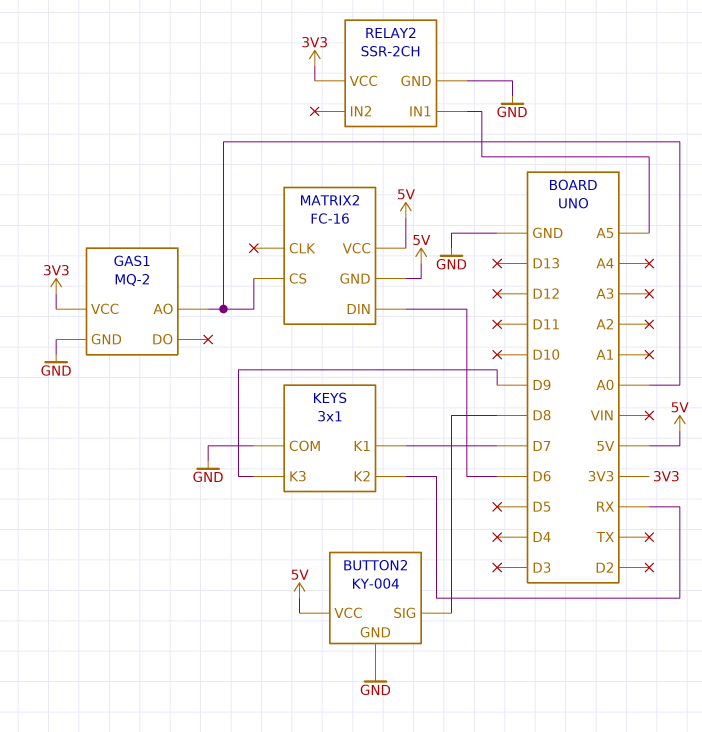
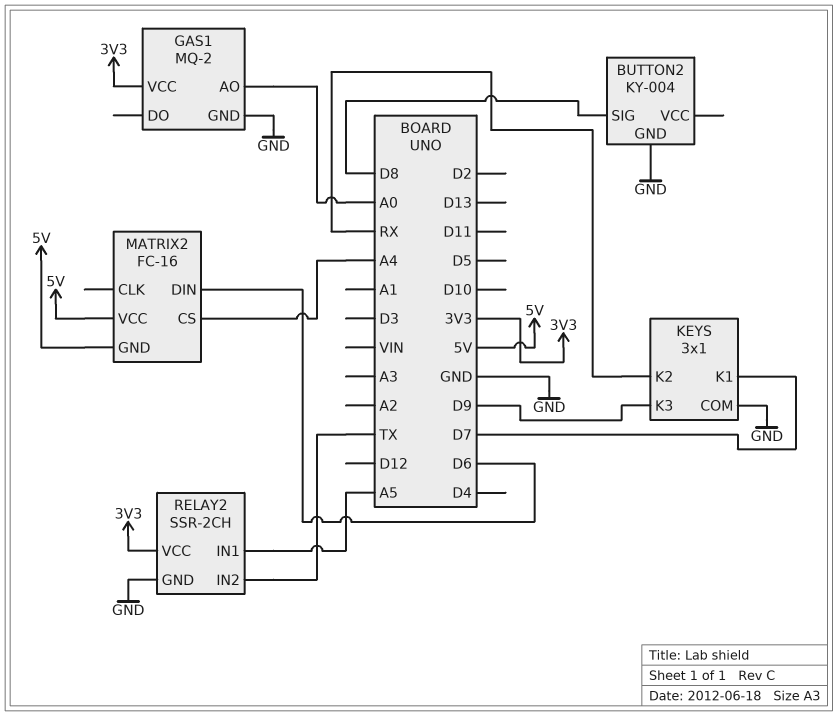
BUTTON2 pin VCC: 5V -> none
MATRIX2 pin CS: A0 -> A4
RELAY2 pin IN2: none -> TX

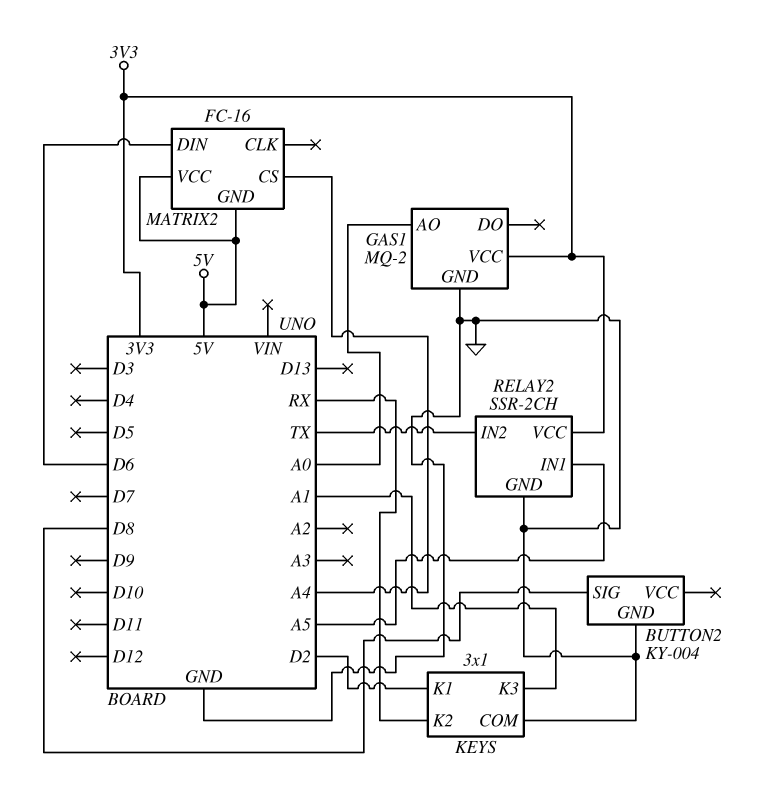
KEYS pin K1: D7 -> D2
KEYS pin K3: D9 -> A1

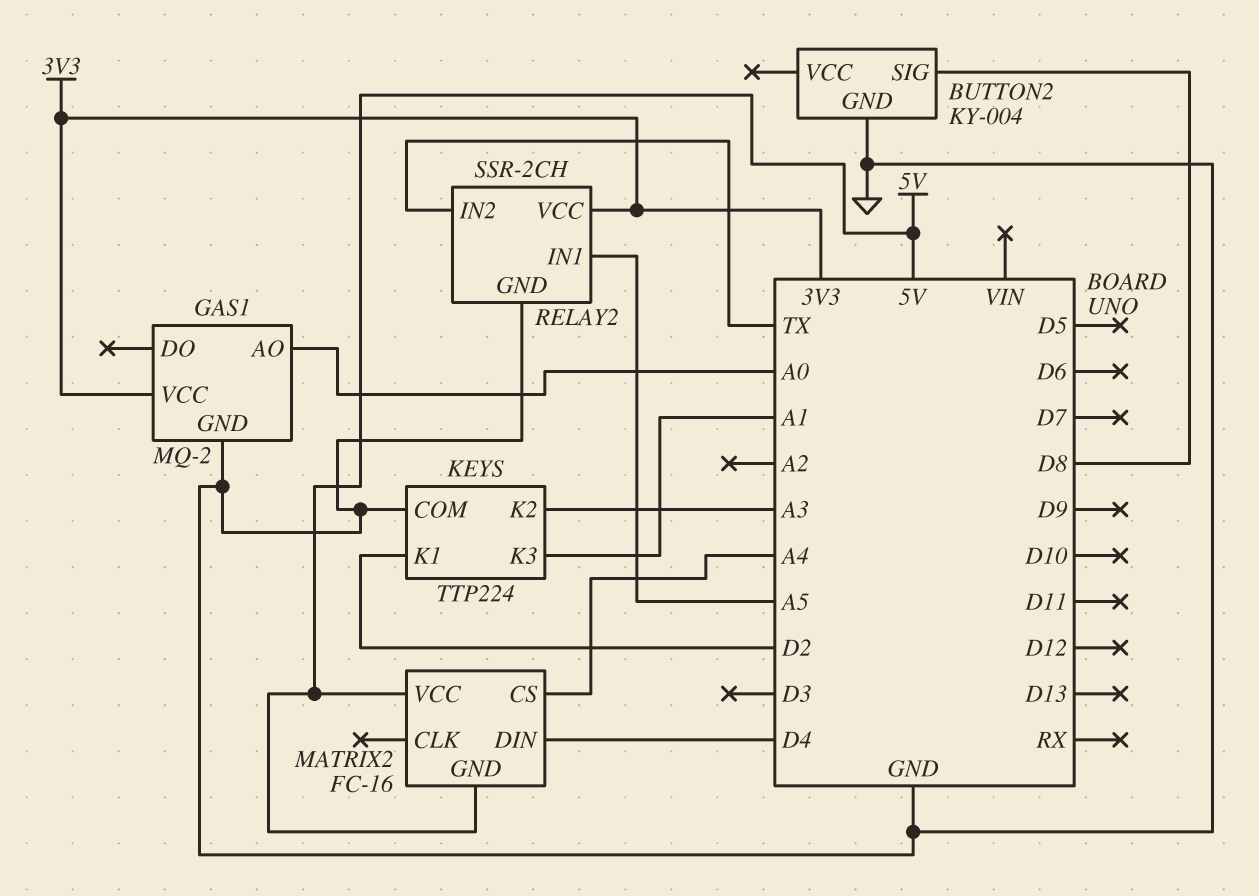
KEYS: 3x1 -> TTP224
KEYS pin K2: RX -> A3
MATRIX2 pin DIN: D6 -> D4

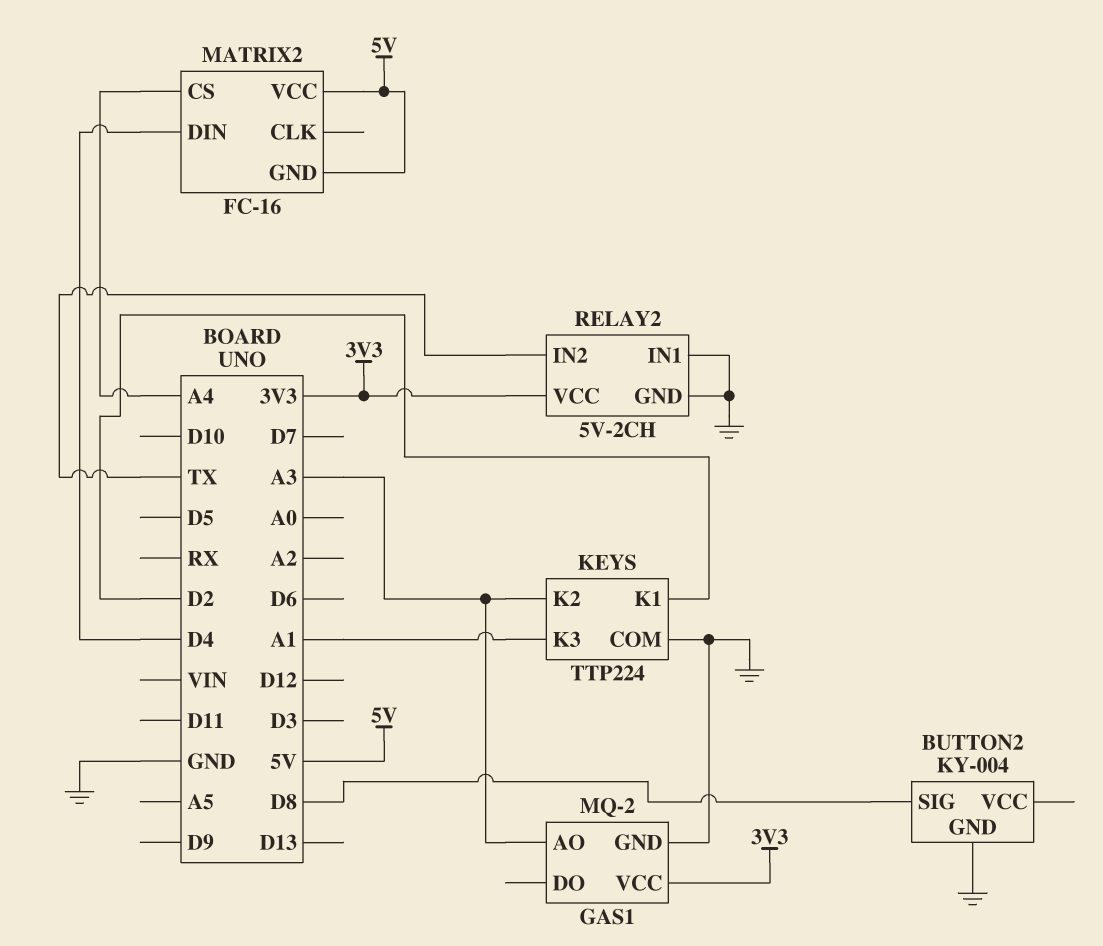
GAS1 pin AO: A0 -> A3
RELAY2: SSR-2CH -> 5V-2CH
RELAY2 pin IN1: A5 -> GND

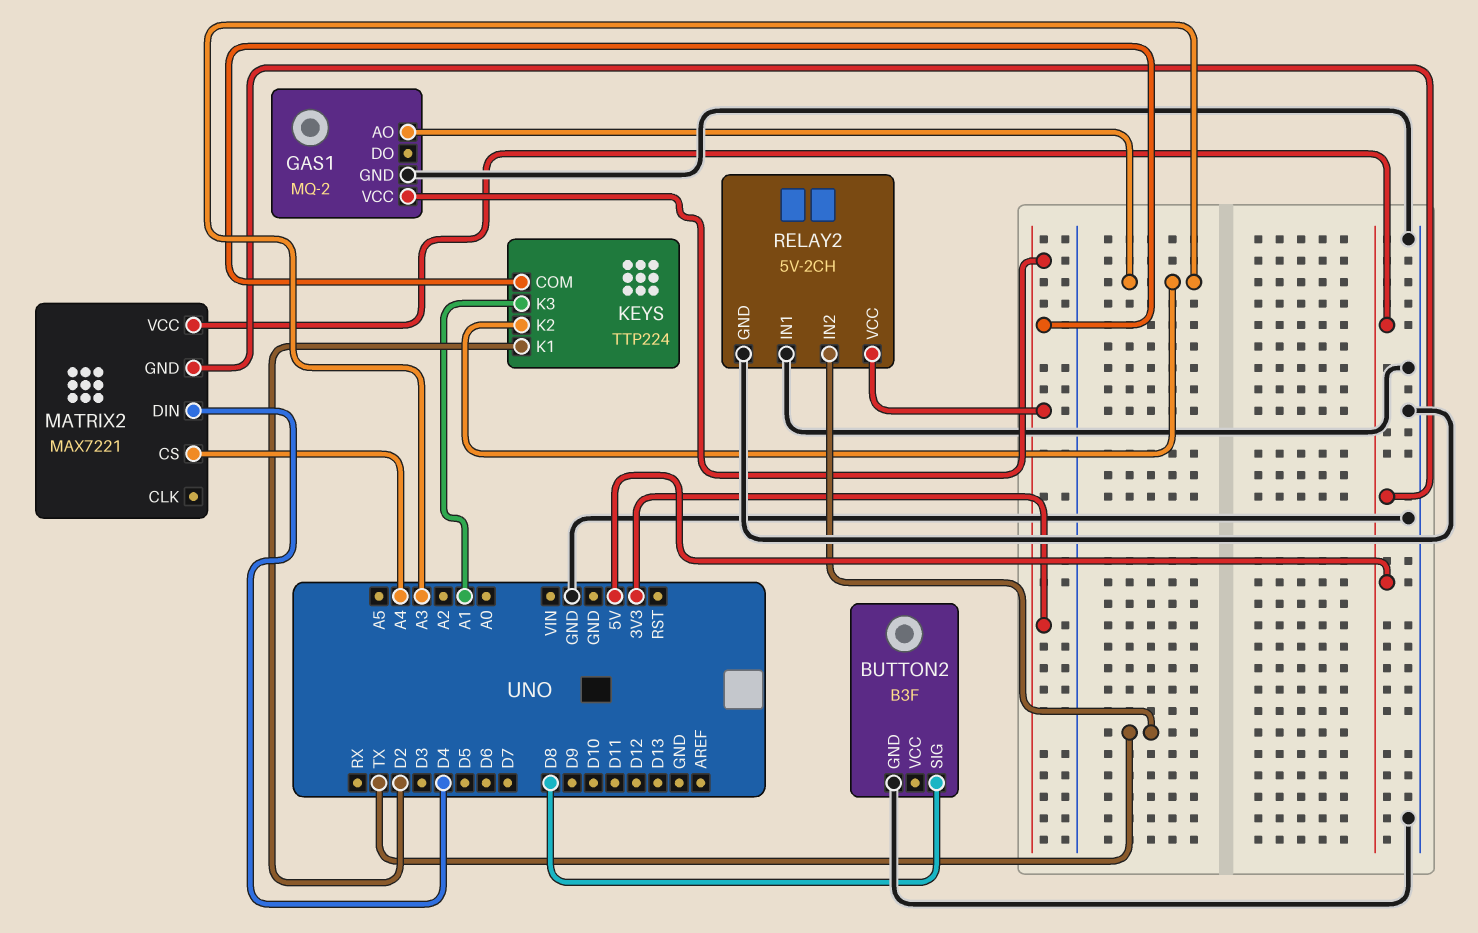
BUTTON2: KY-004 -> B3F
KEYS pin COM: GND -> 3V3
MATRIX2: FC-16 -> MAX7221

